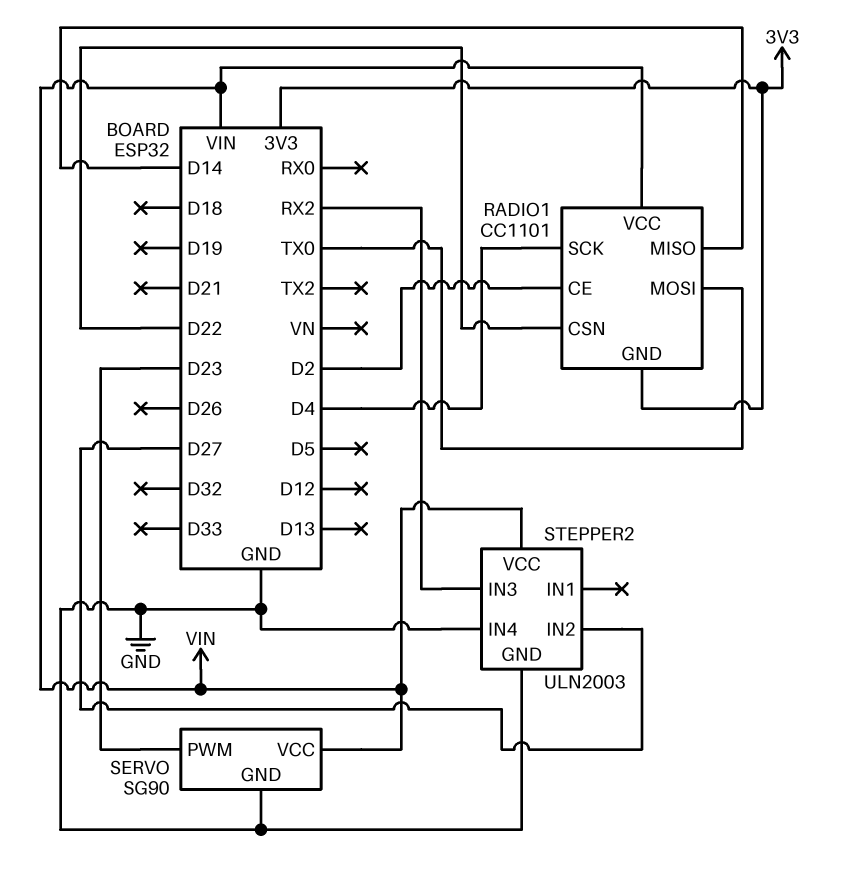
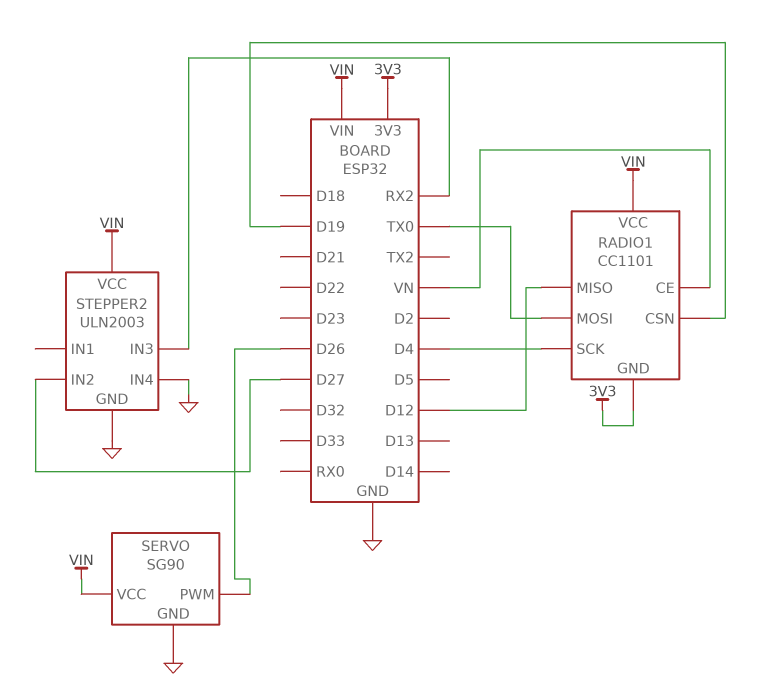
RADIO1 pin CE: D2 -> VN
RADIO1 pin CSN: D22 -> D19
RADIO1 pin MISO: D14 -> D12
SERVO pin PWM: D23 -> D26

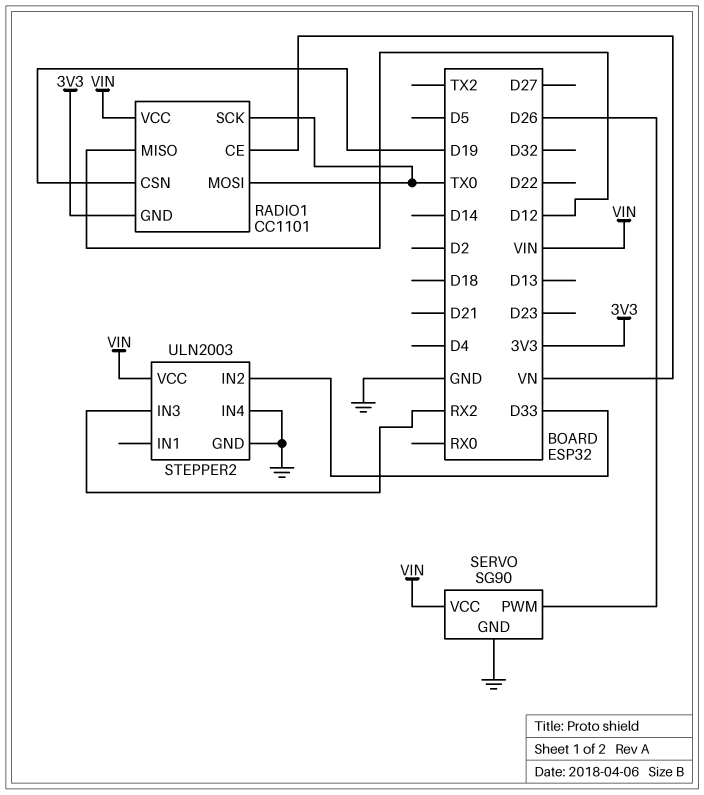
RADIO1 pin SCK: D4 -> TX0
STEPPER2 pin IN2: D27 -> D33

